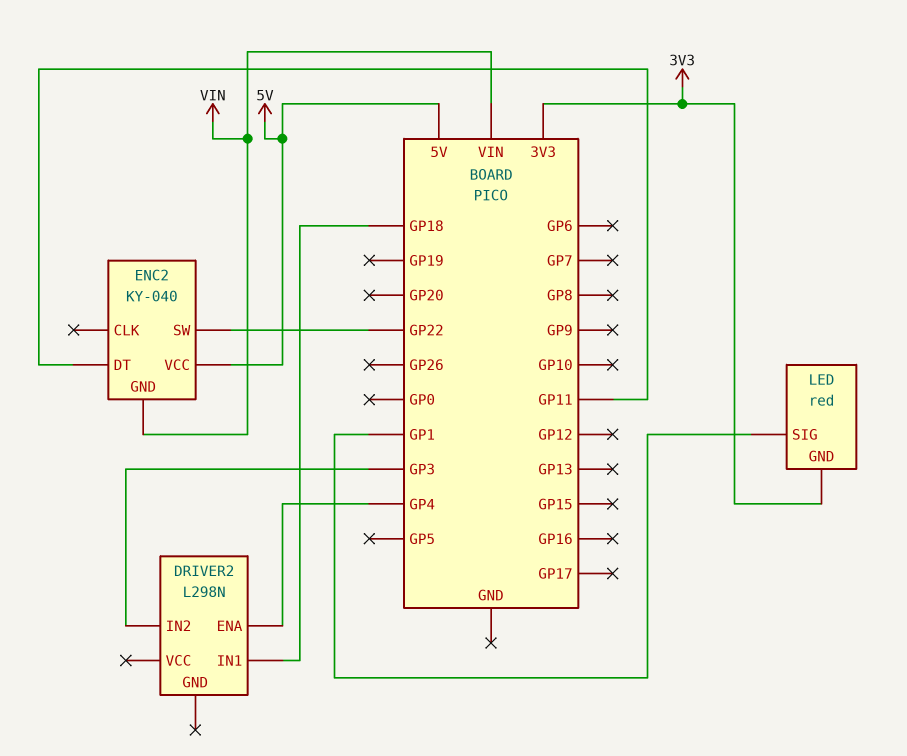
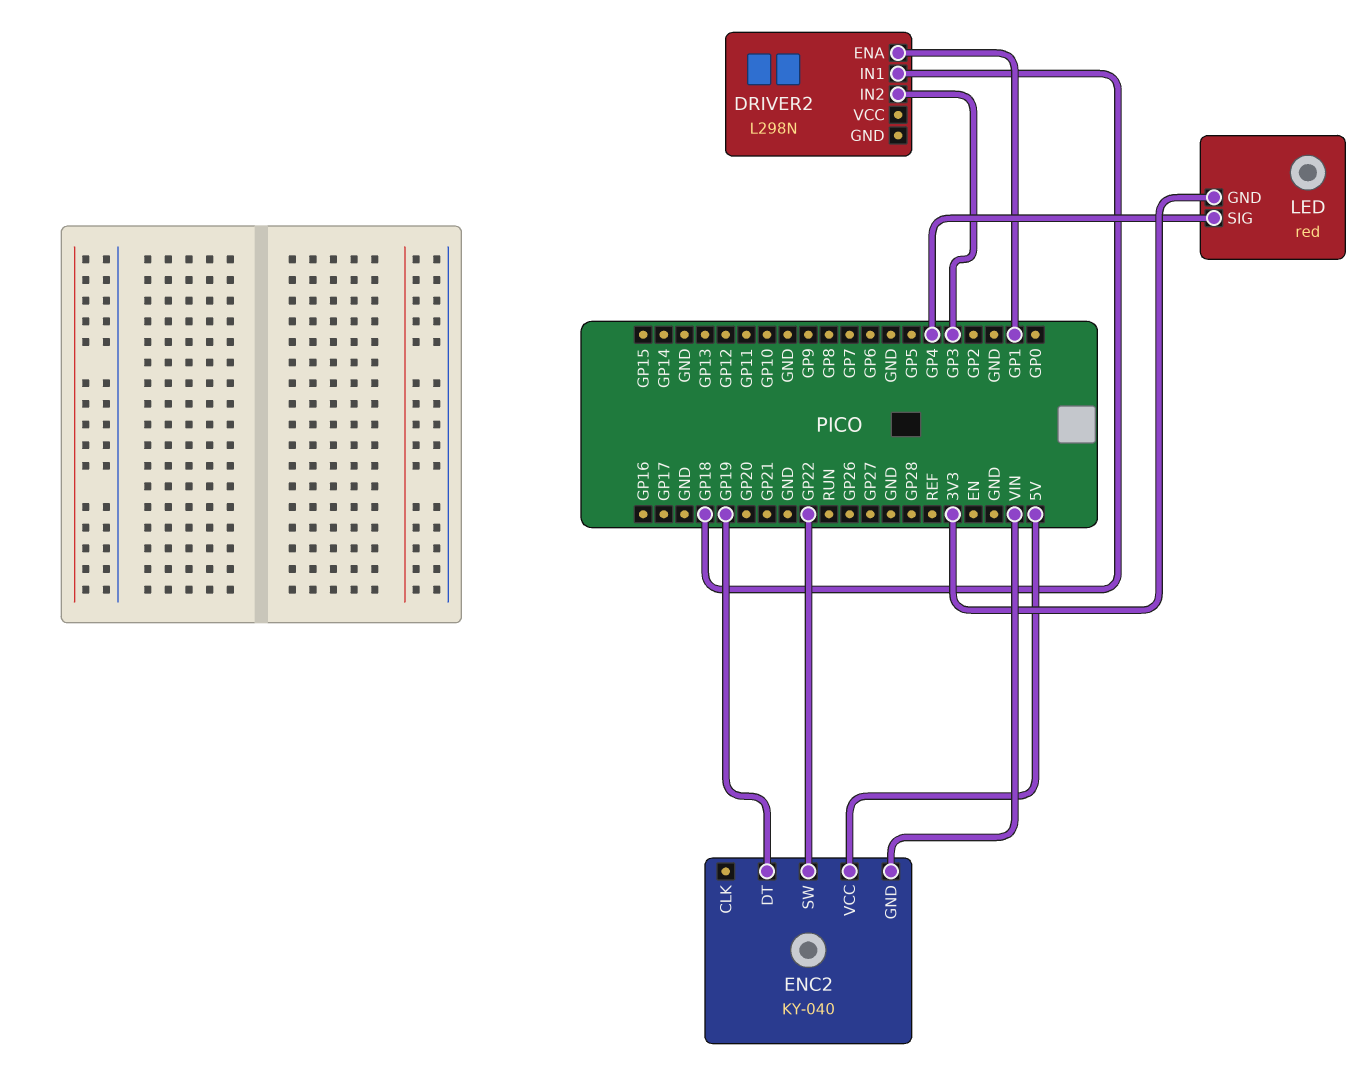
DRIVER2 pin ENA: GP4 -> GP1
ENC2 pin DT: GP11 -> GP19
LED pin SIG: GP1 -> GP4

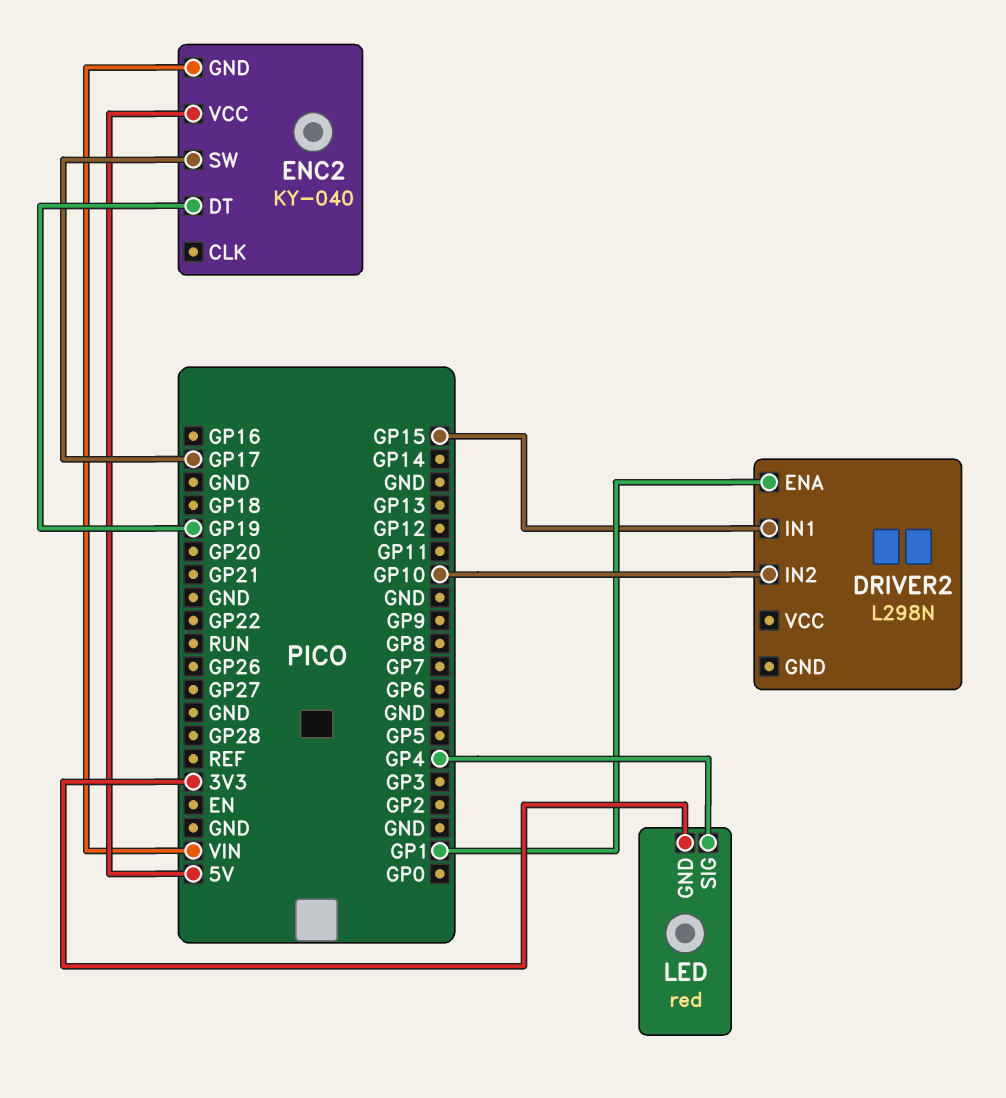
DRIVER2 pin IN1: GP18 -> GP15
DRIVER2 pin IN2: GP3 -> GP10
ENC2 pin SW: GP22 -> GP17

